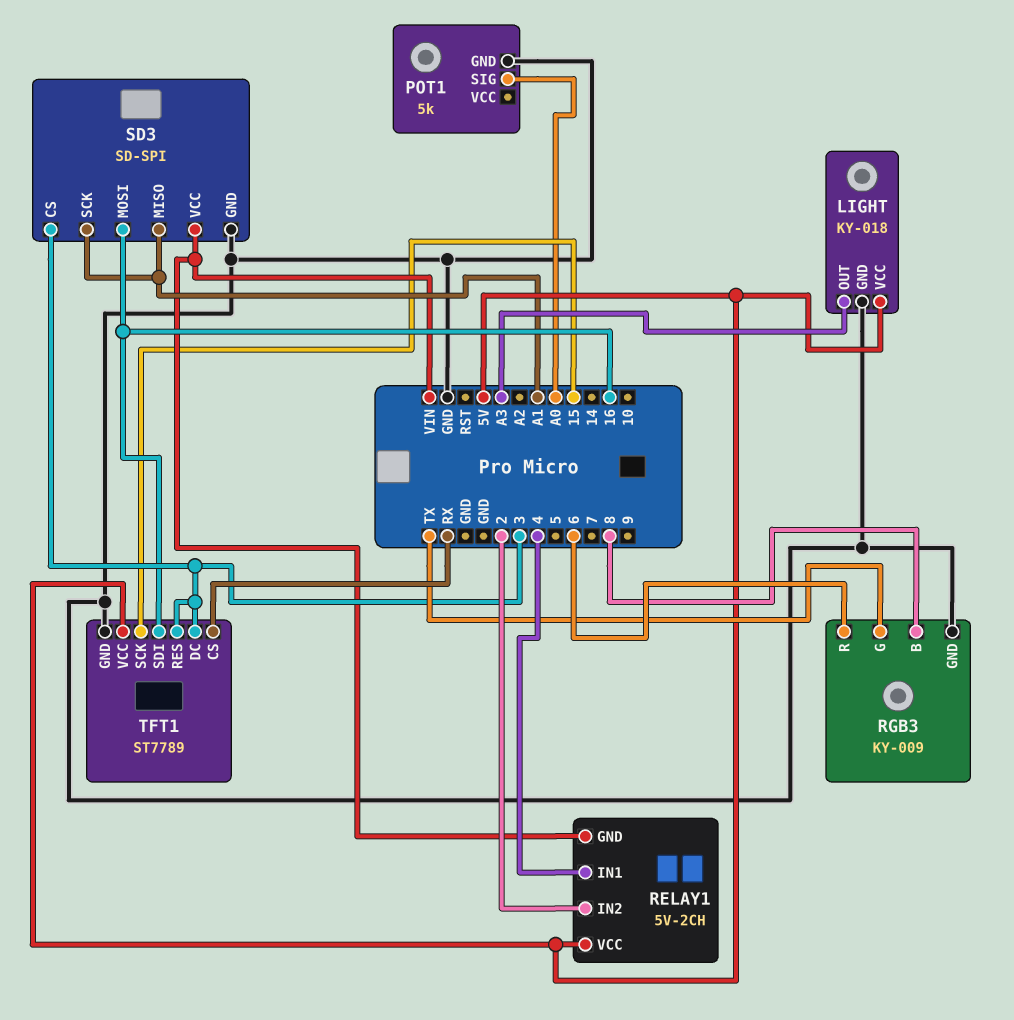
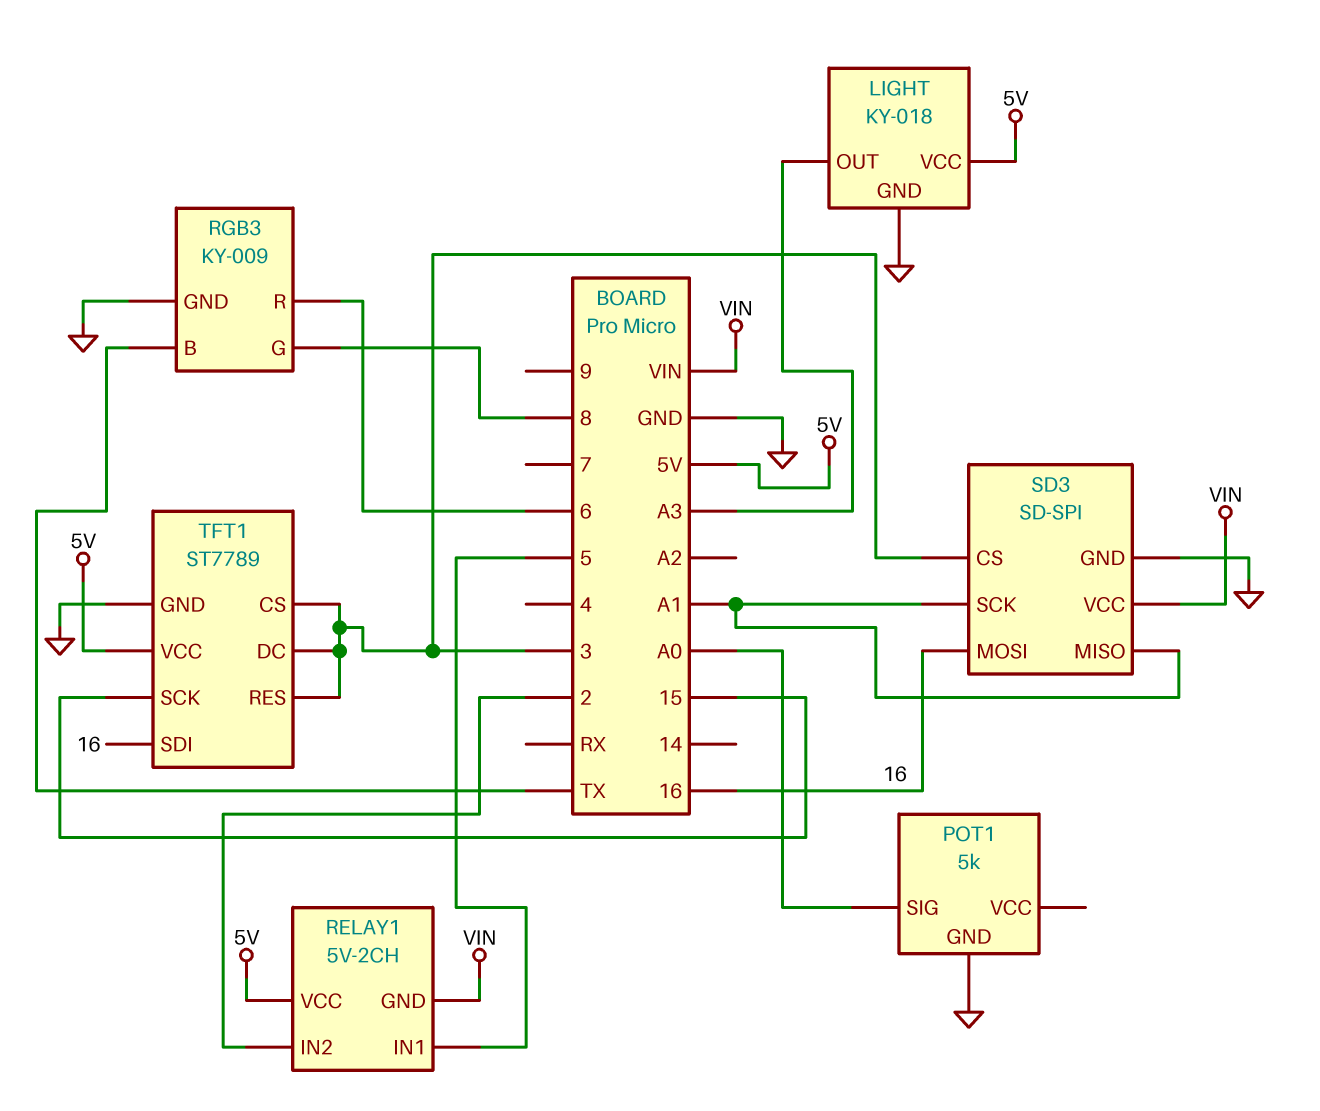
RELAY1 pin IN1: 4 -> 5
RGB3 pin B: 8 -> TX
RGB3 pin G: TX -> 8
TFT1 pin CS: RX -> 3

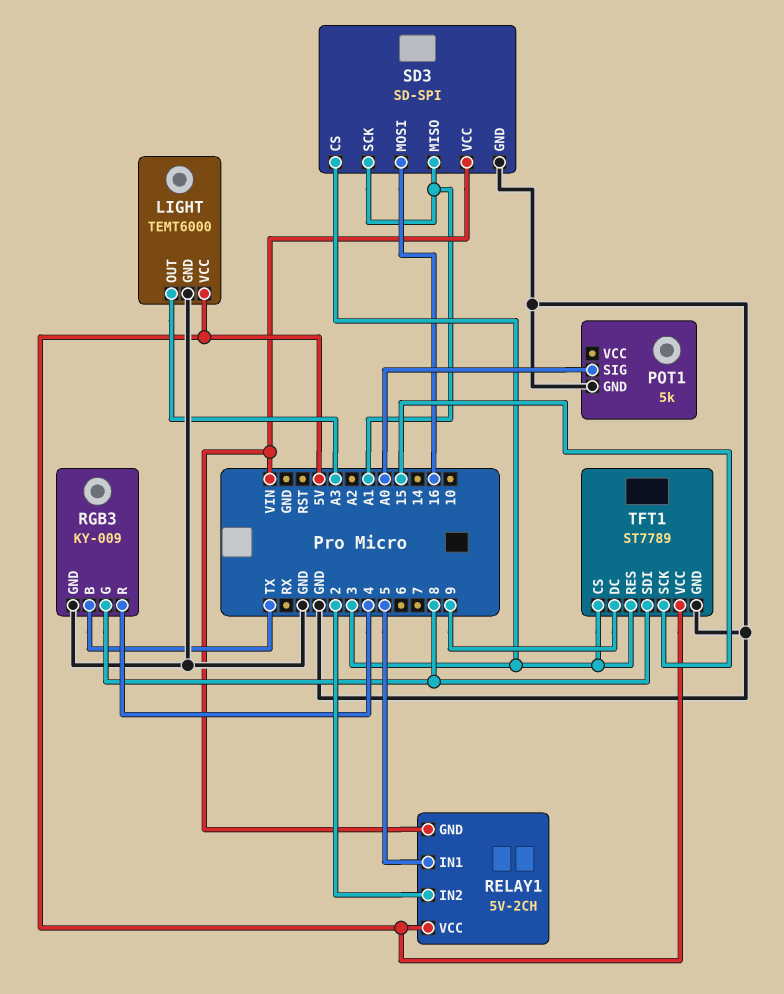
LIGHT: KY-018 -> TEMT6000
RGB3 pin R: 6 -> 4
TFT1 pin DC: 3 -> 9
TFT1 pin SDI: 16 -> 8

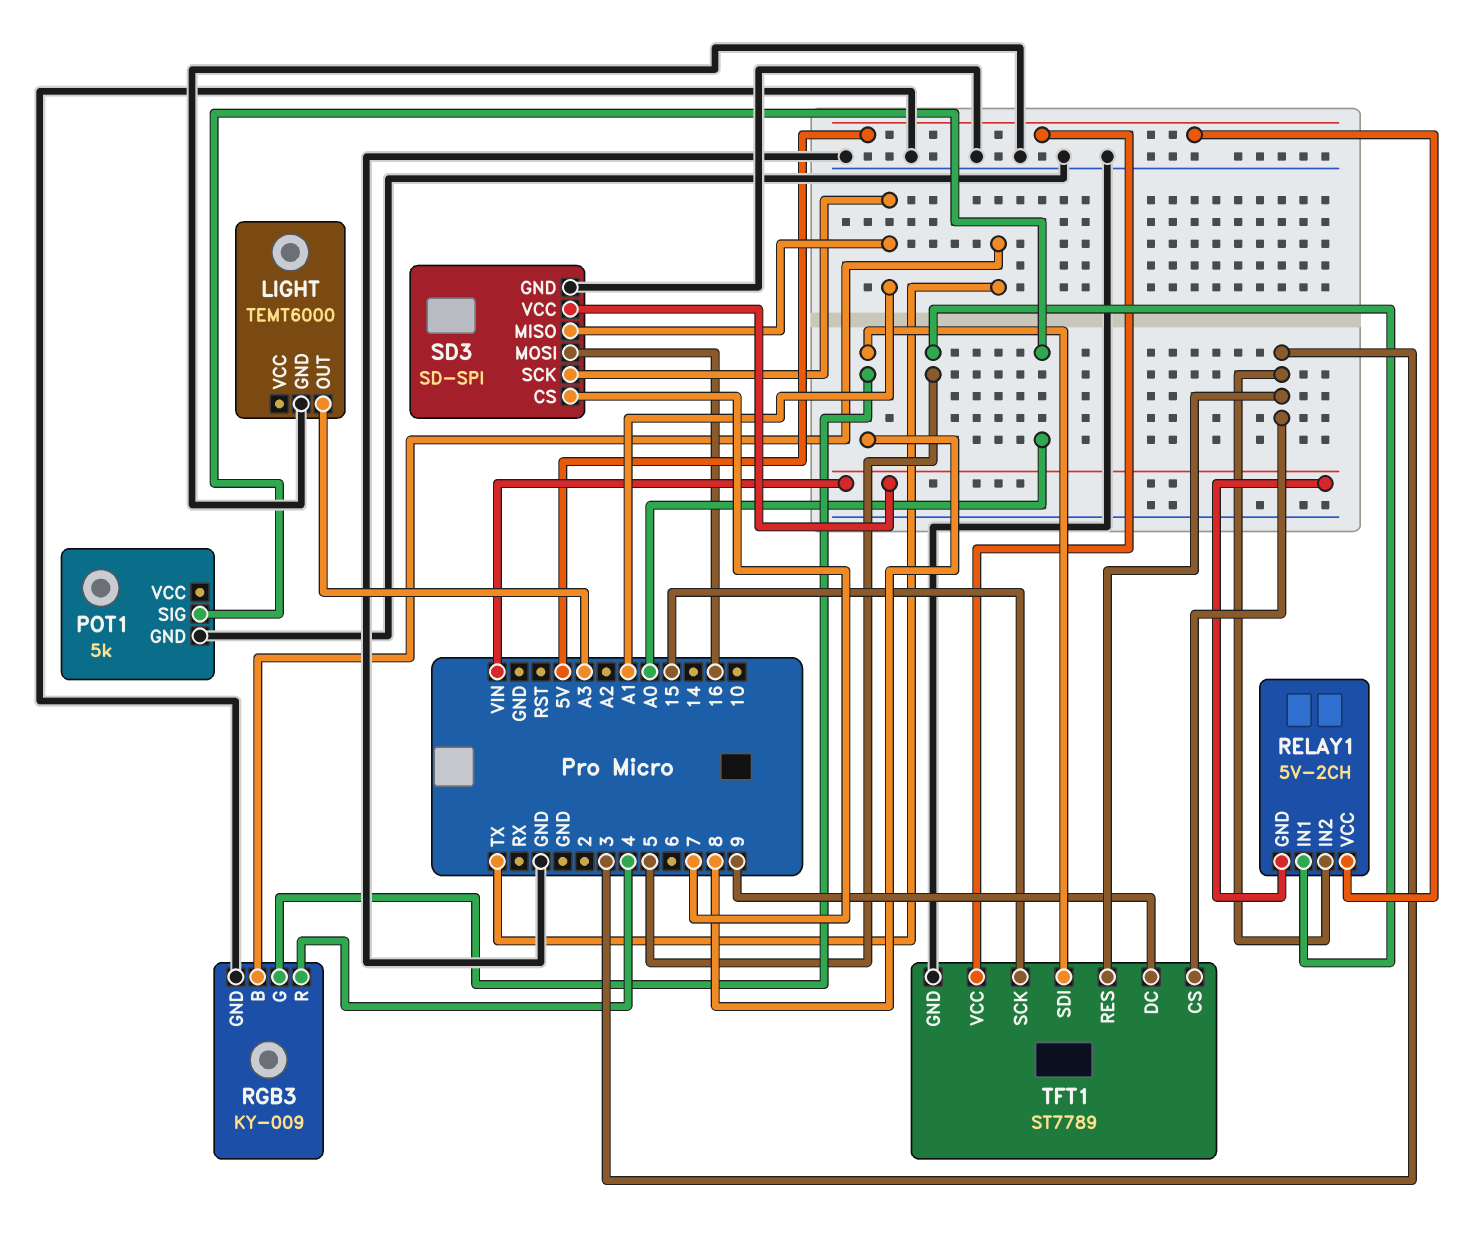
LIGHT pin VCC: 5V -> none
RELAY1 pin IN2: 2 -> 3
SD3 pin CS: 3 -> 7

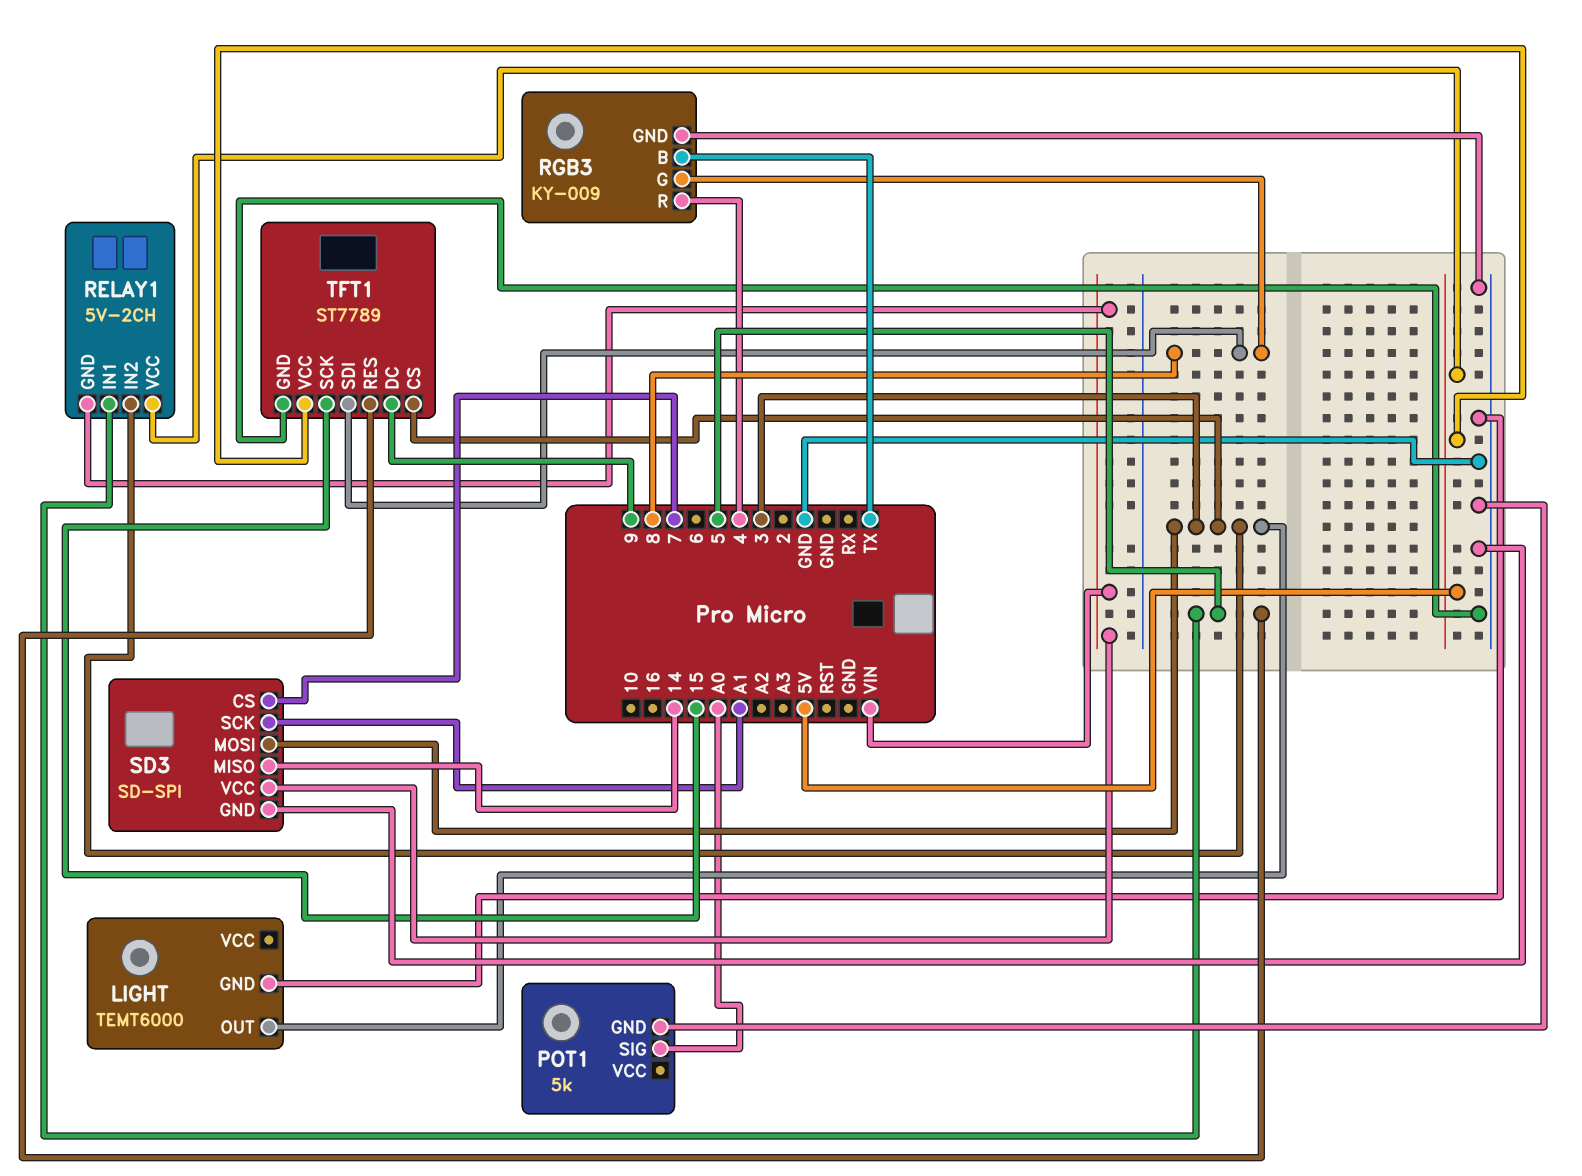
LIGHT pin OUT: A3 -> 3
SD3 pin MISO: A1 -> 14
SD3 pin MOSI: 16 -> 3
TFT1 pin RES: 3 -> 5

